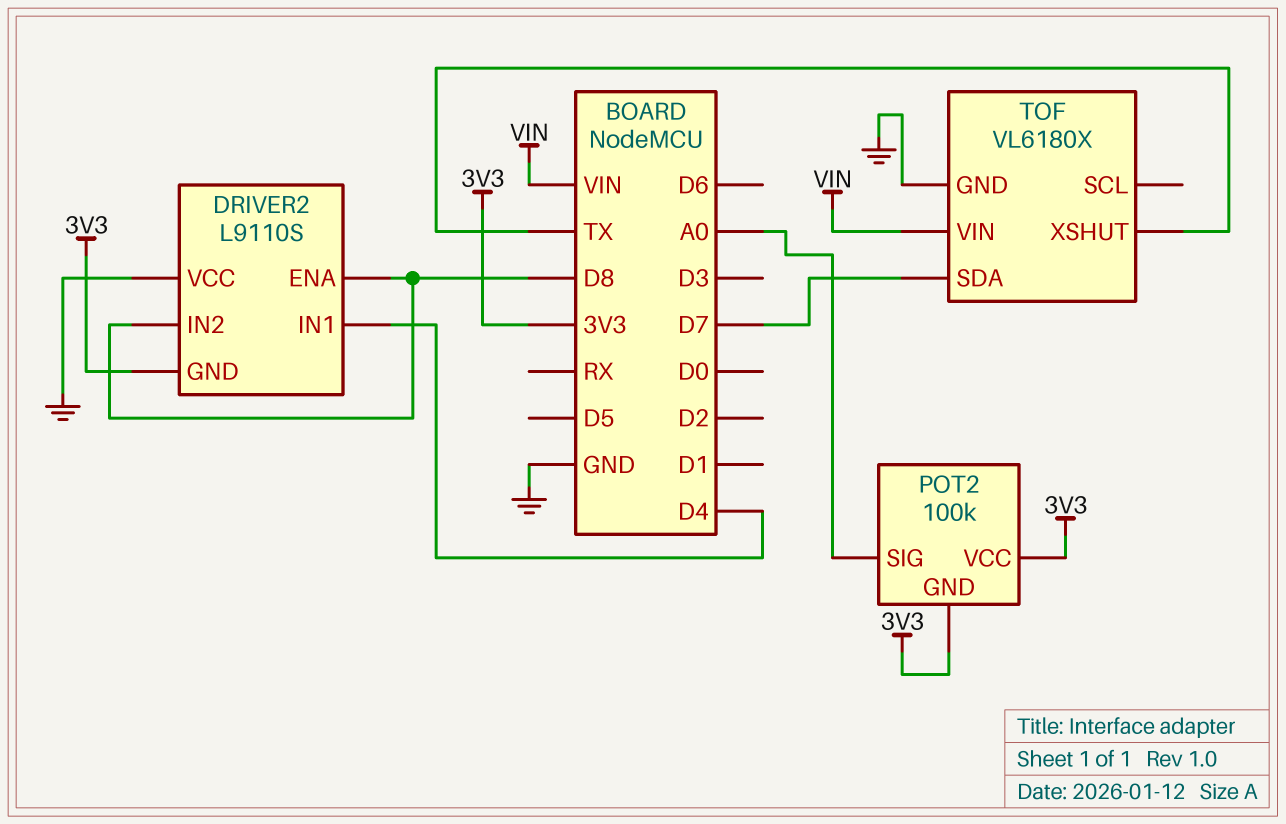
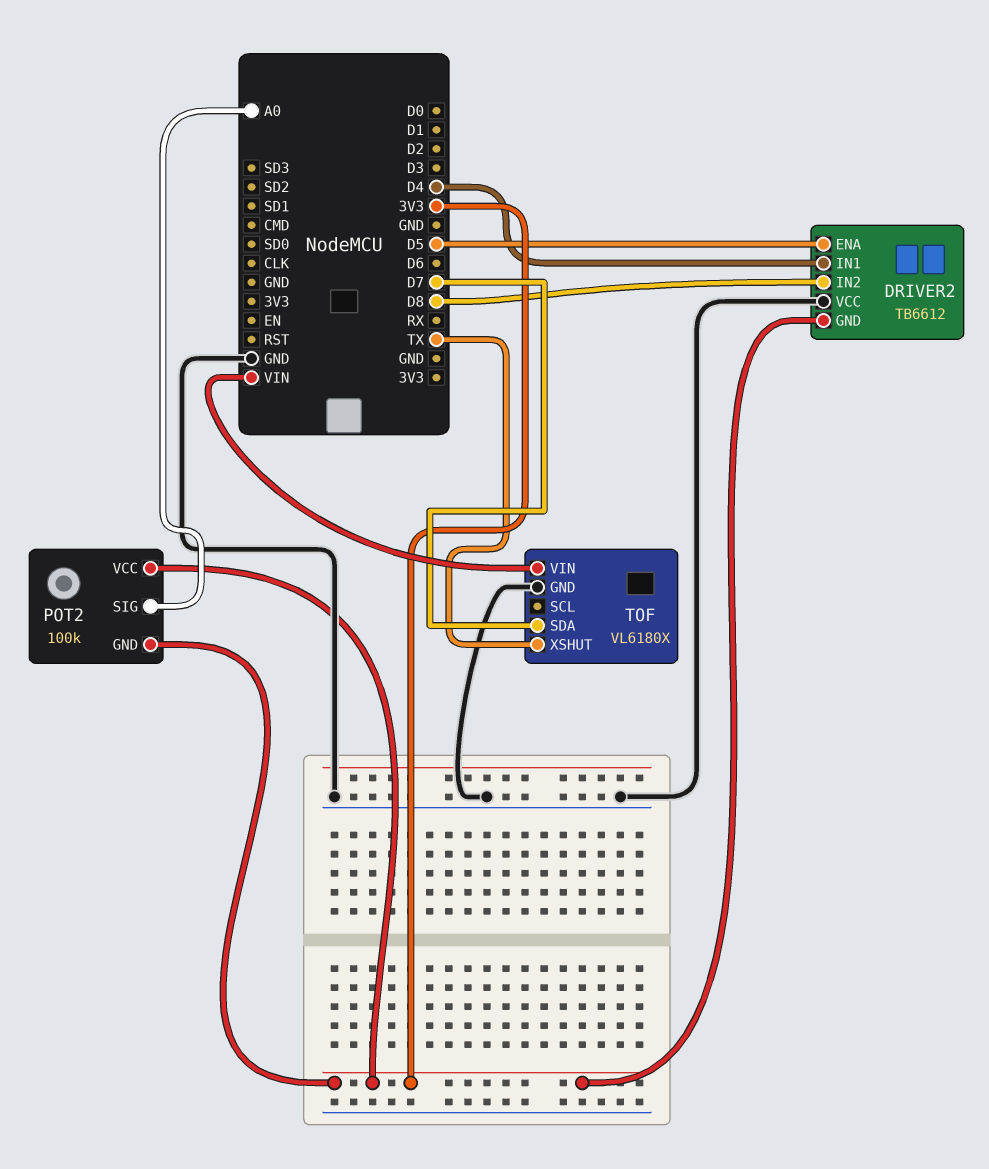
DRIVER2: L9110S -> TB6612
DRIVER2 pin ENA: D8 -> D5

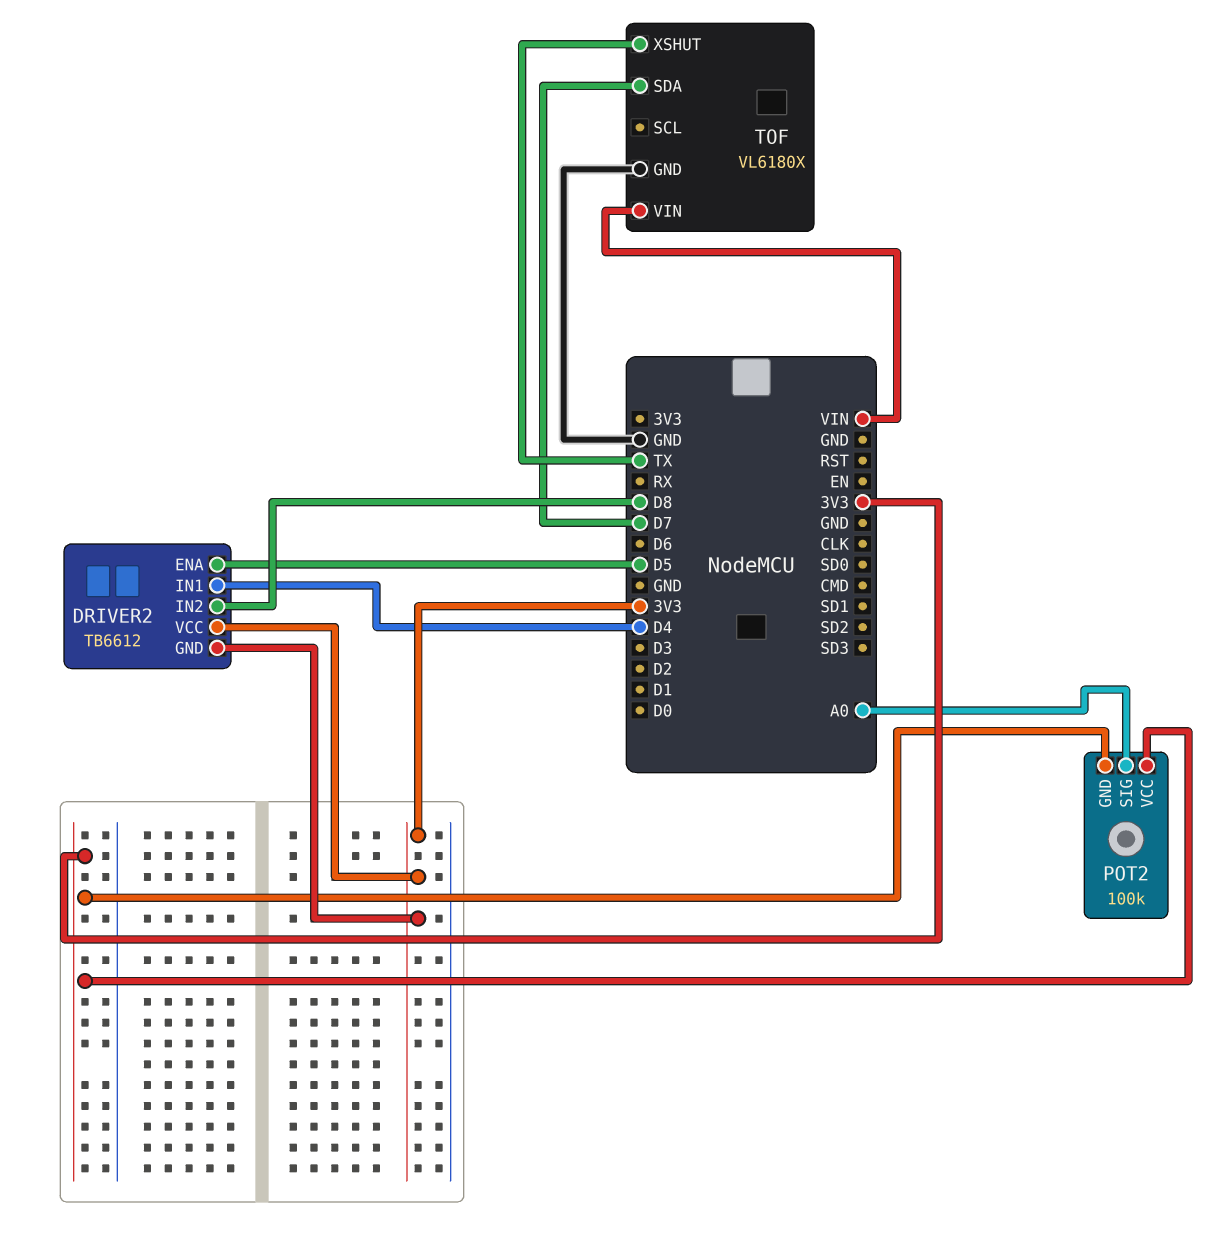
DRIVER2 pin VCC: GND -> 3V3

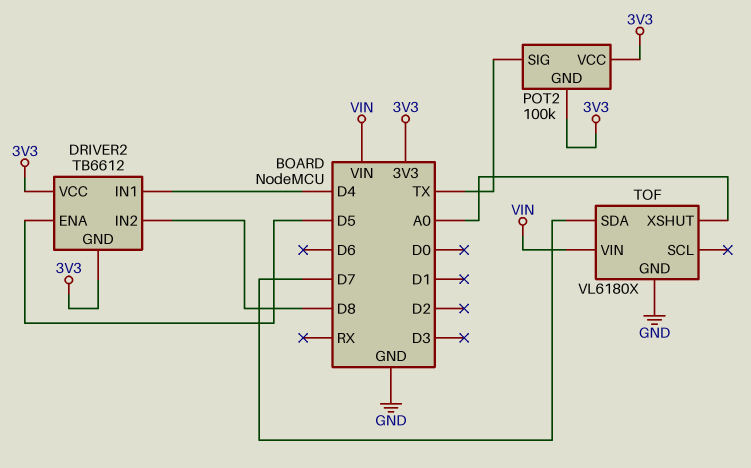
POT2 pin SIG: A0 -> TX
TOF pin XSHUT: TX -> A0

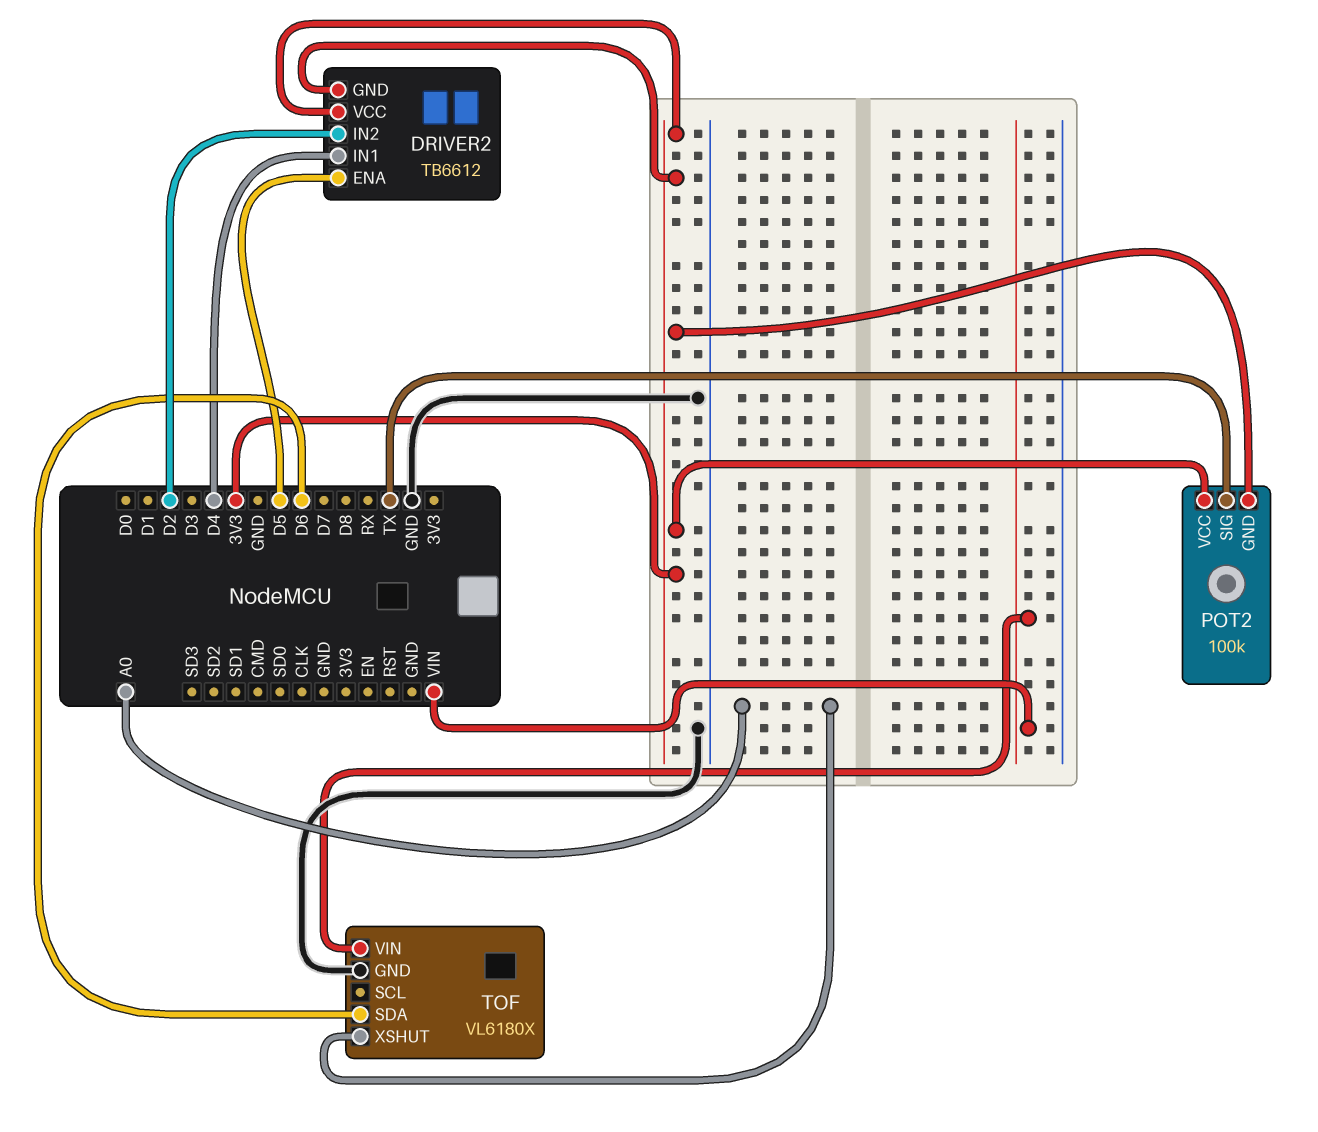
DRIVER2 pin IN2: D8 -> D2
TOF pin SDA: D7 -> D6

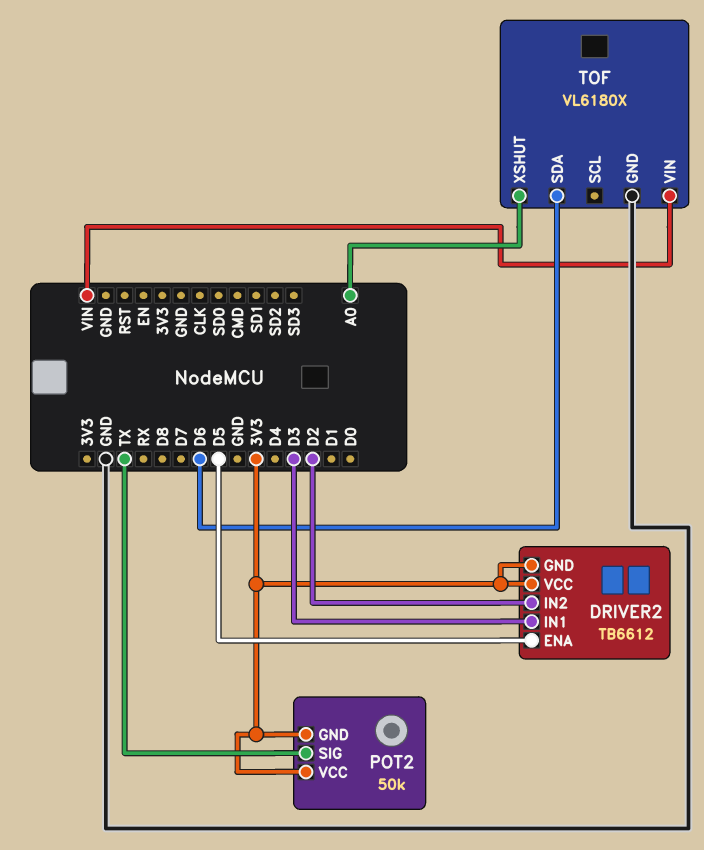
DRIVER2 pin IN1: D4 -> D3
POT2: 100k -> 50k

